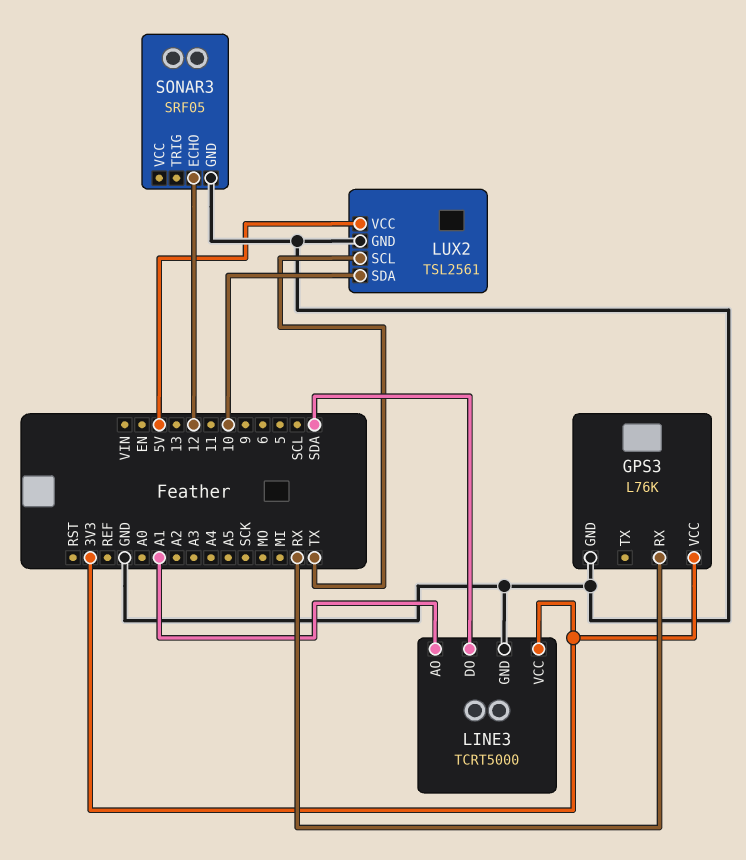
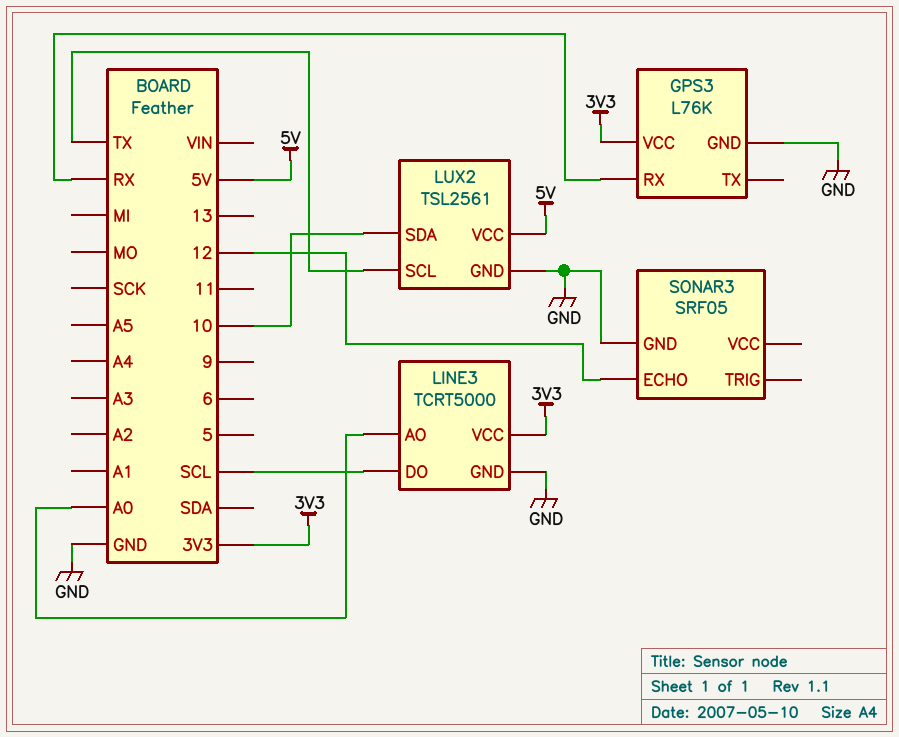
LINE3 pin AO: A1 -> A0
LINE3 pin DO: SDA -> SCL

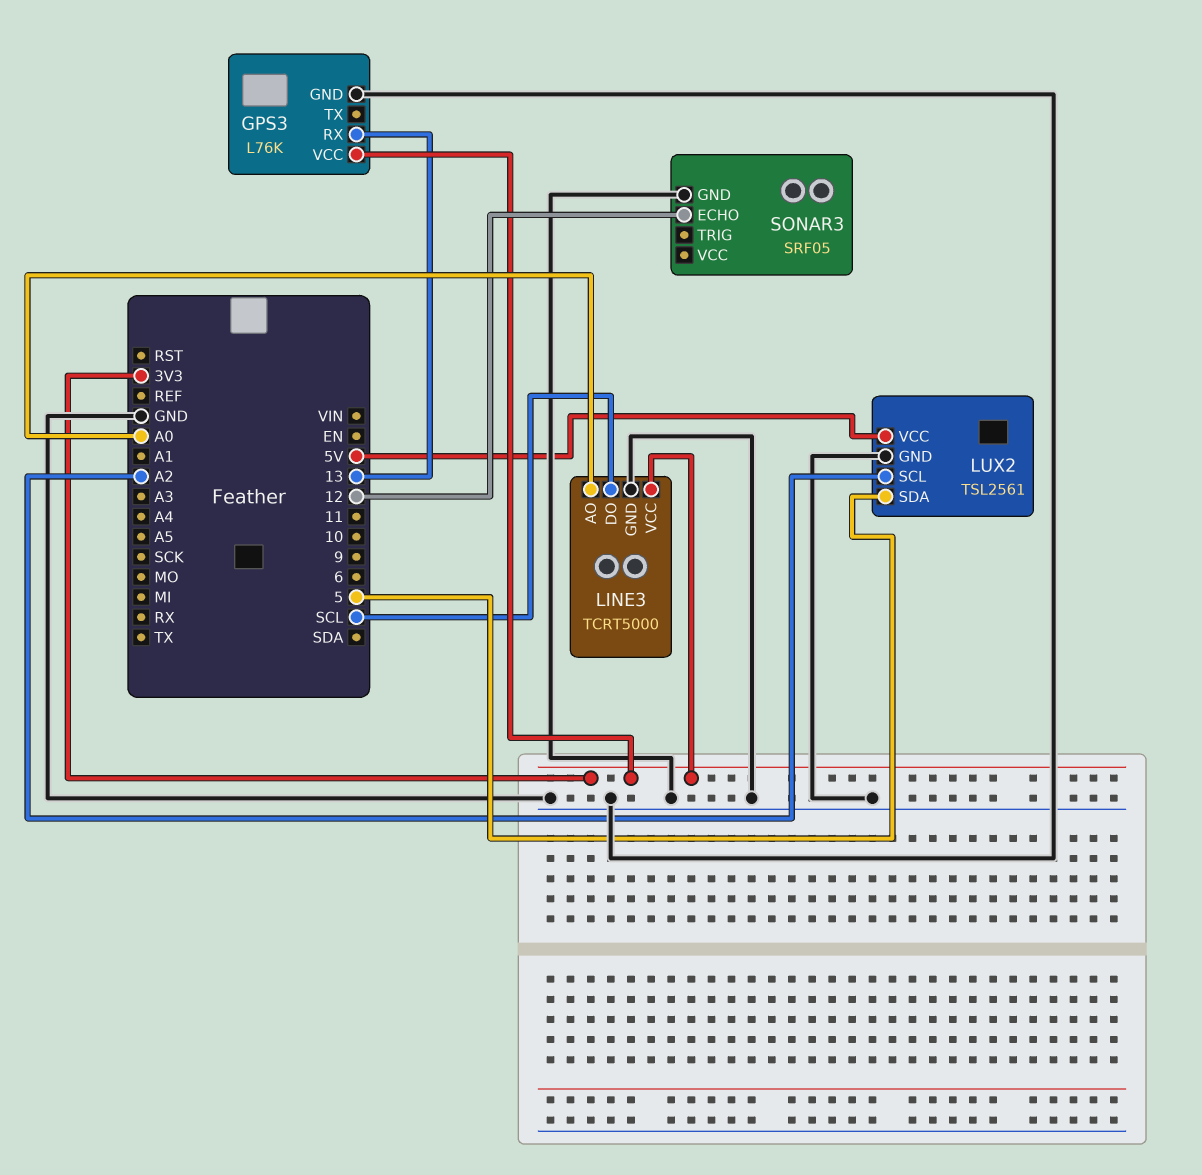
GPS3 pin RX: RX -> 13
LUX2 pin SCL: TX -> A2
LUX2 pin SDA: 10 -> 5

